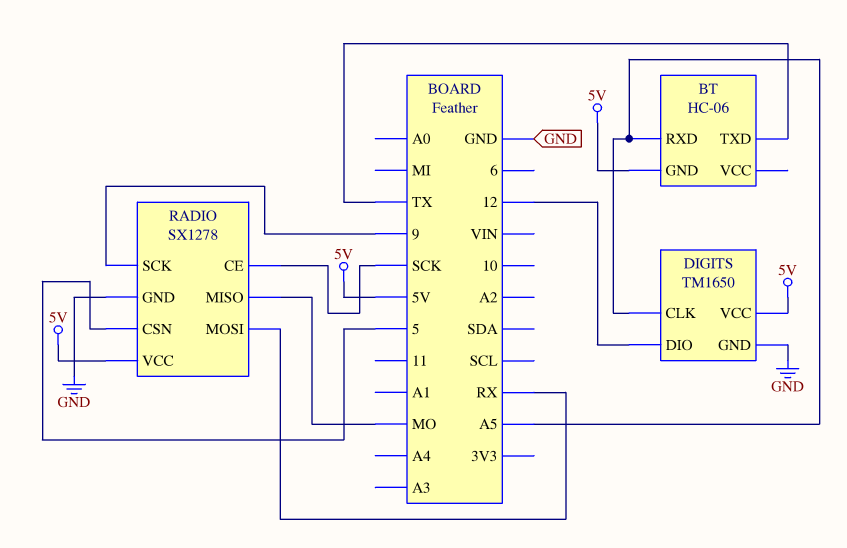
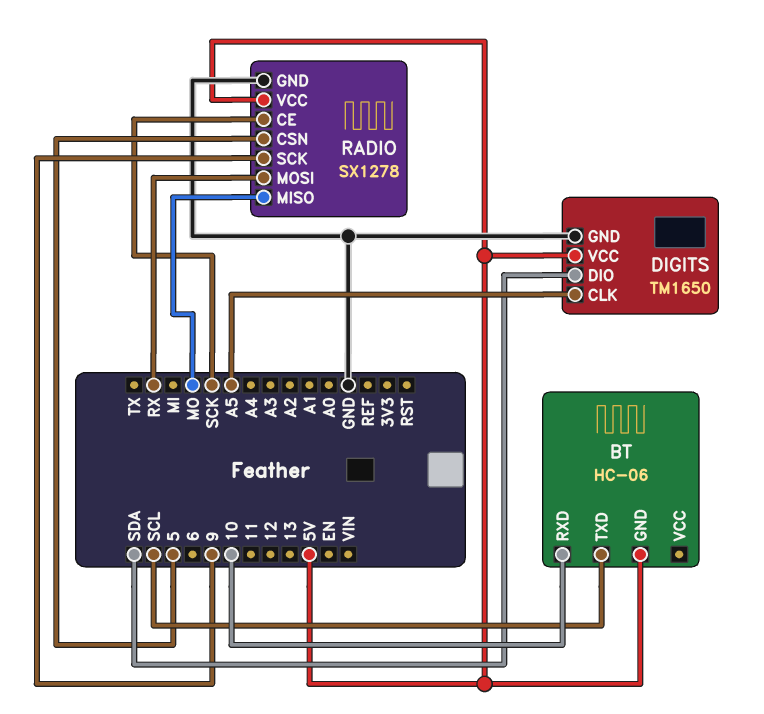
BT pin RXD: A5 -> 10
BT pin TXD: TX -> SCL
DIGITS pin DIO: 12 -> SDA

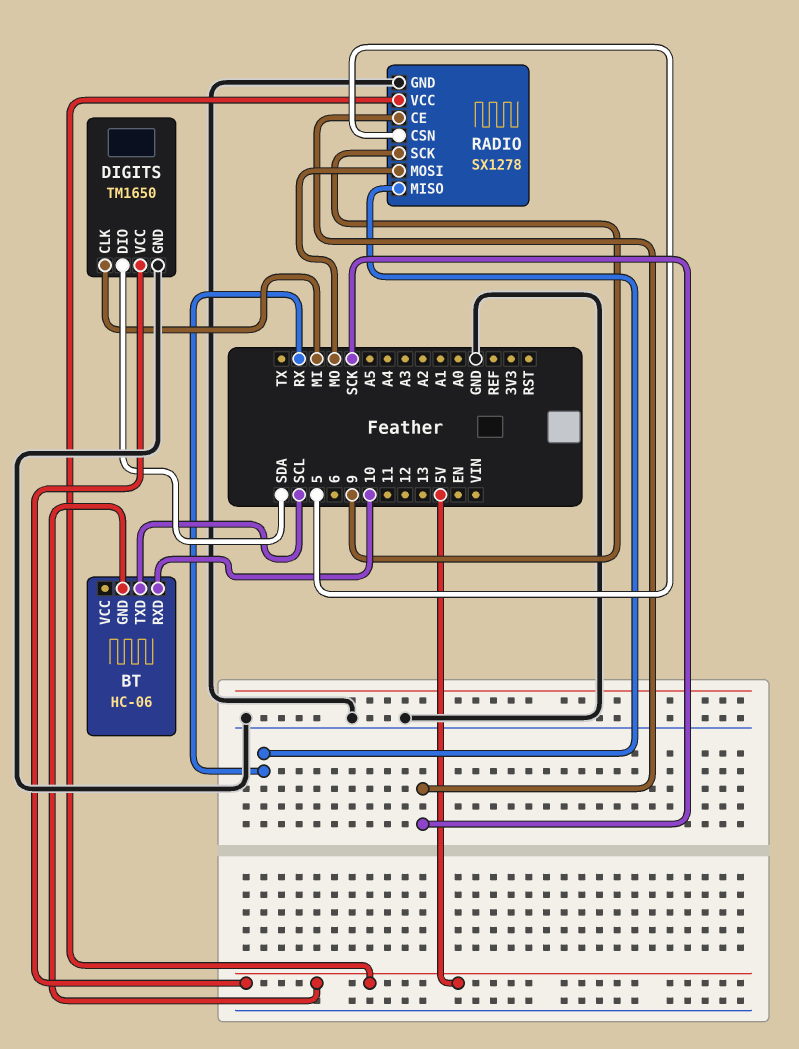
DIGITS pin CLK: A5 -> MI
RADIO pin MISO: MO -> RX
RADIO pin MOSI: RX -> MO

